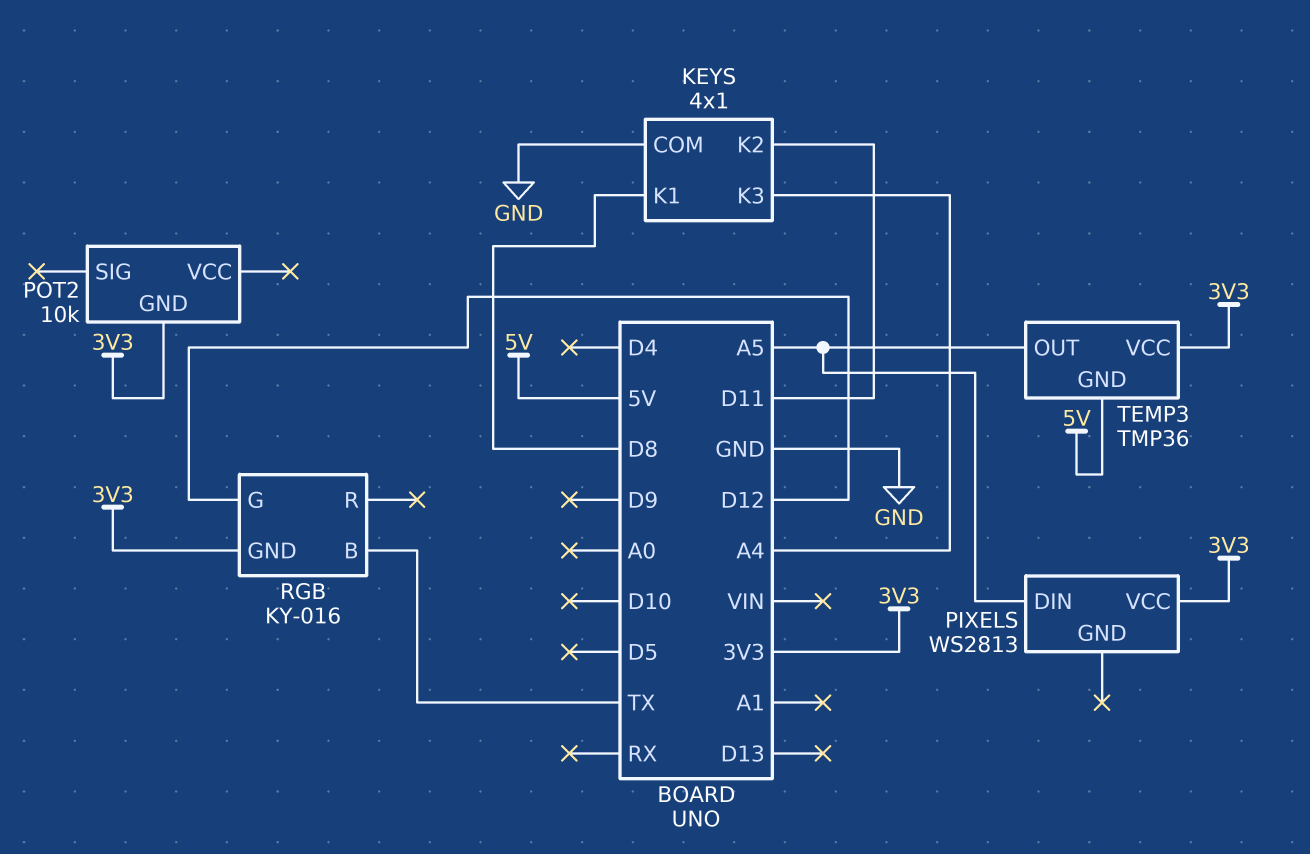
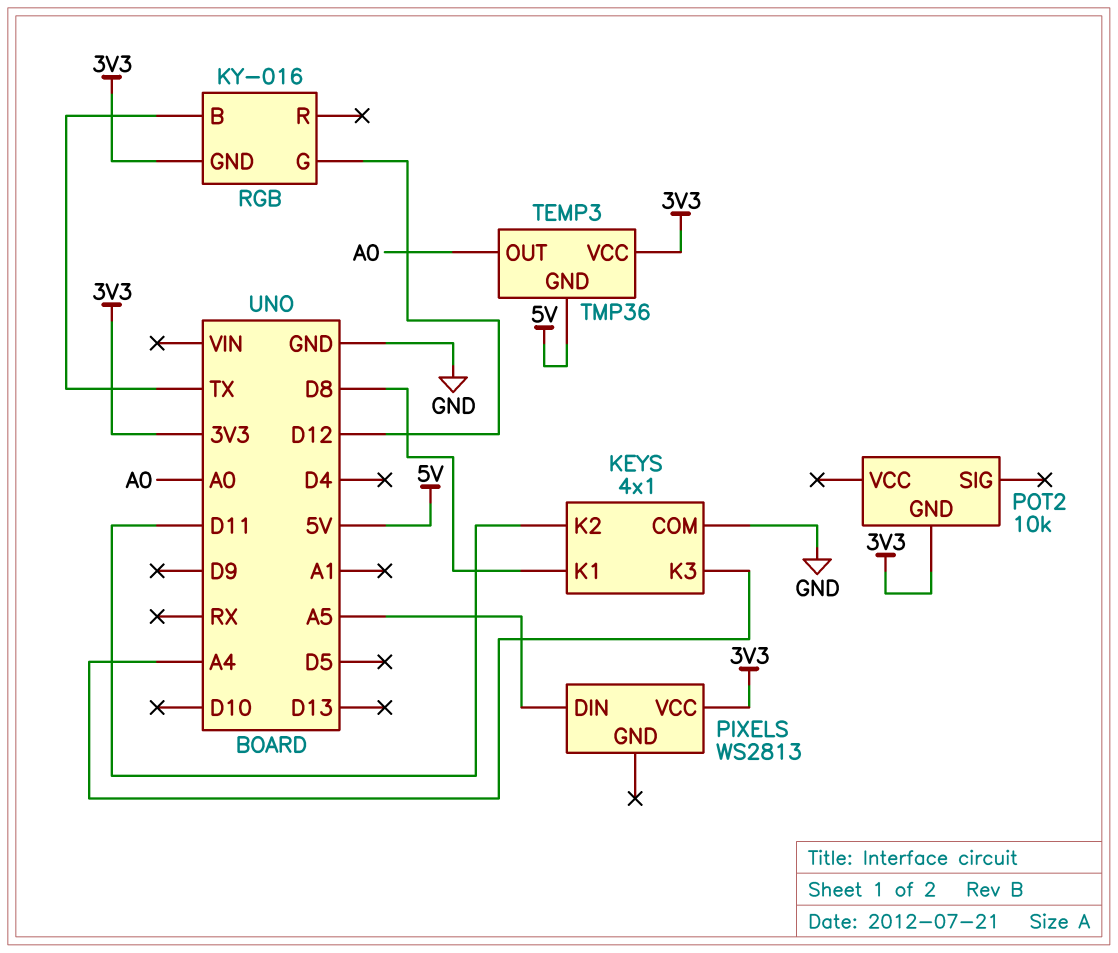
TEMP3 pin OUT: A5 -> A0

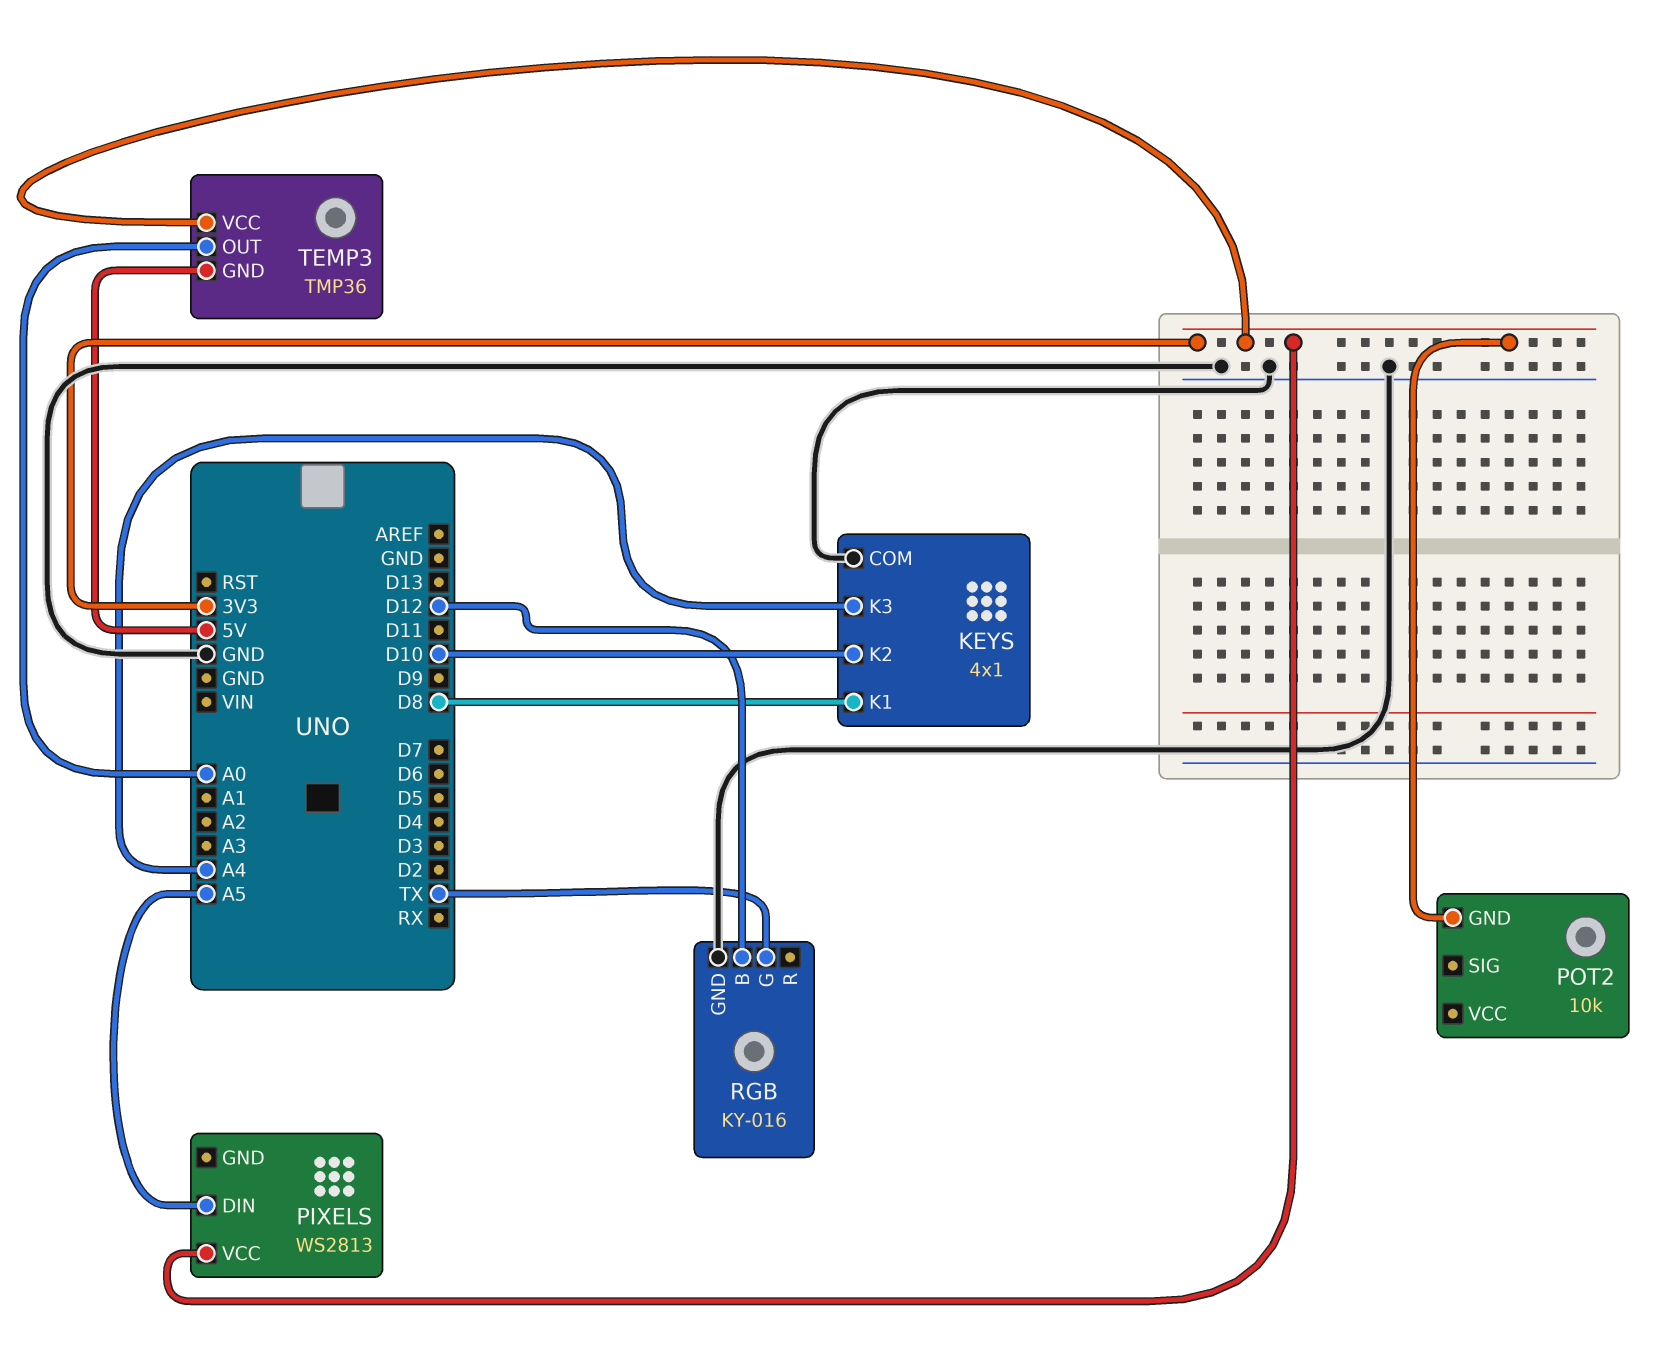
KEYS pin K2: D11 -> D10
RGB pin B: TX -> D12
RGB pin G: D12 -> TX
RGB pin GND: 3V3 -> GND

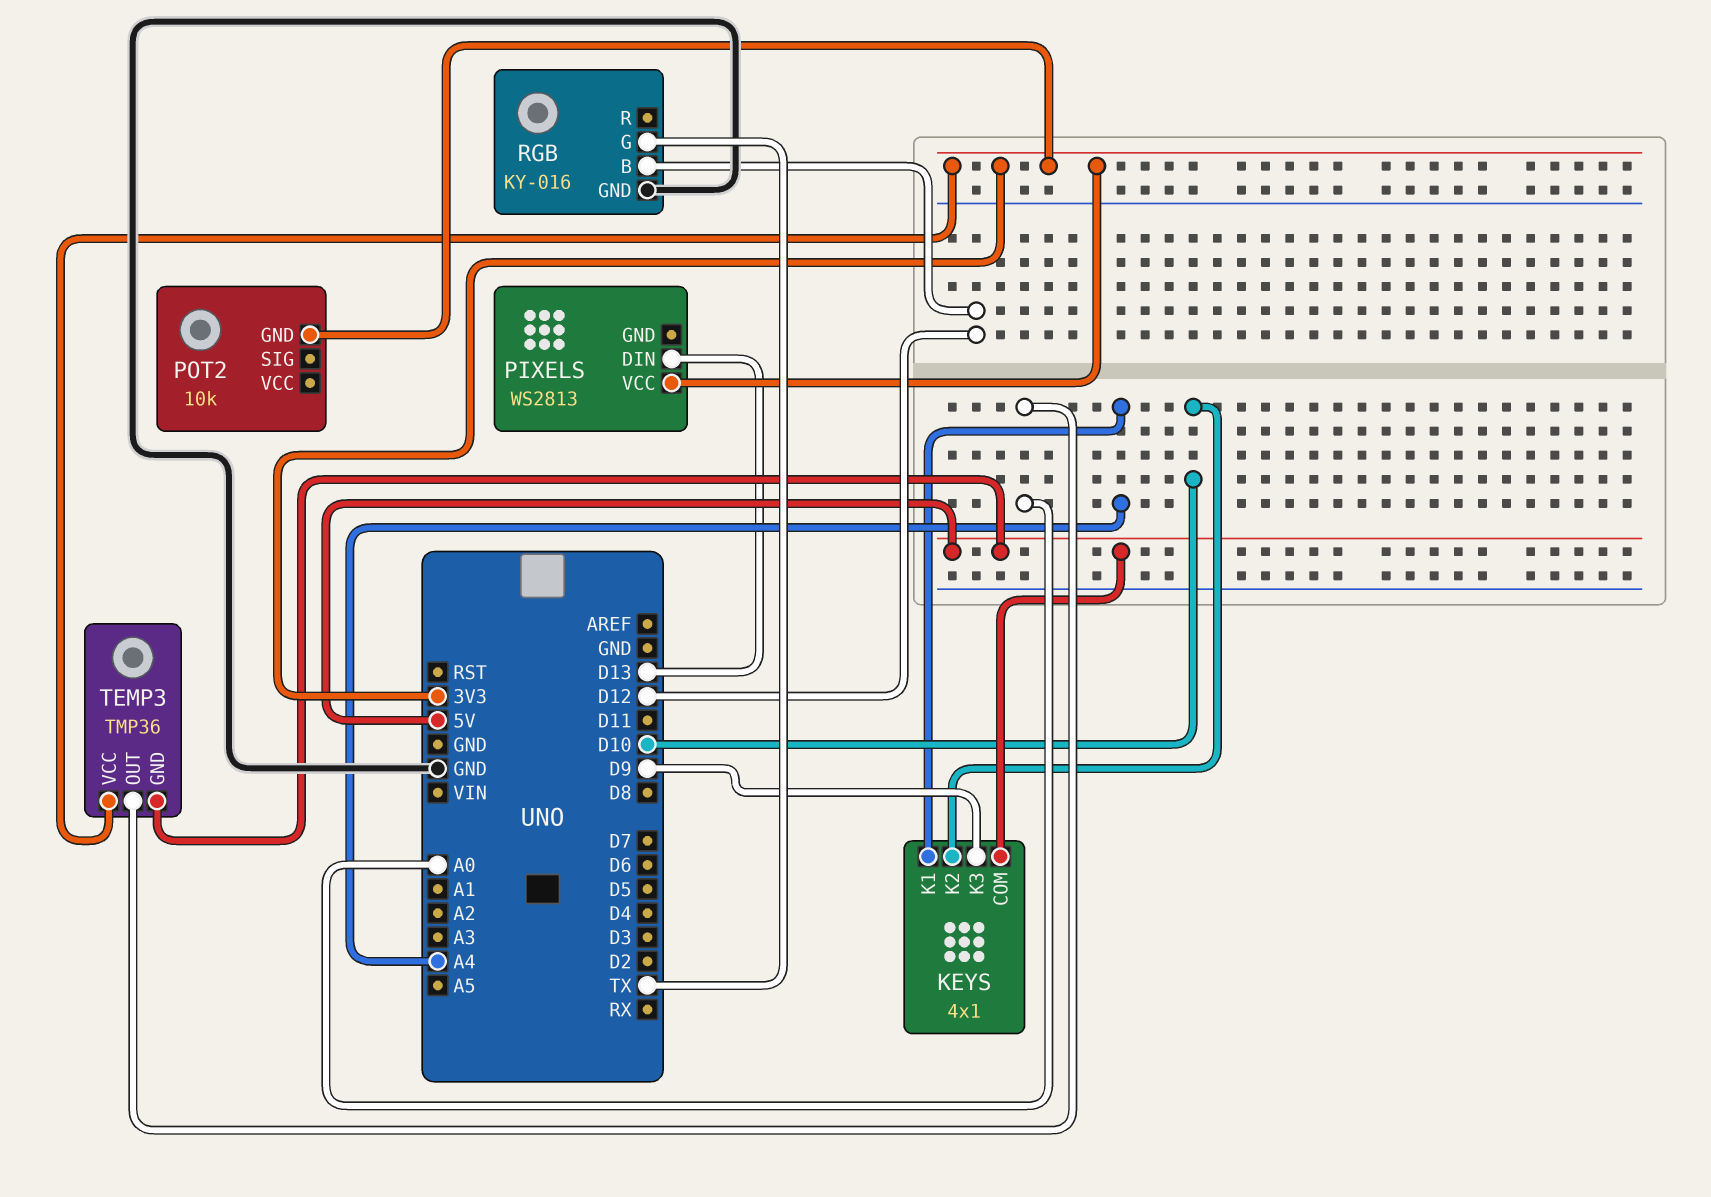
KEYS pin COM: GND -> 5V
KEYS pin K1: D8 -> A4
KEYS pin K3: A4 -> D9
PIXELS pin DIN: A5 -> D13

